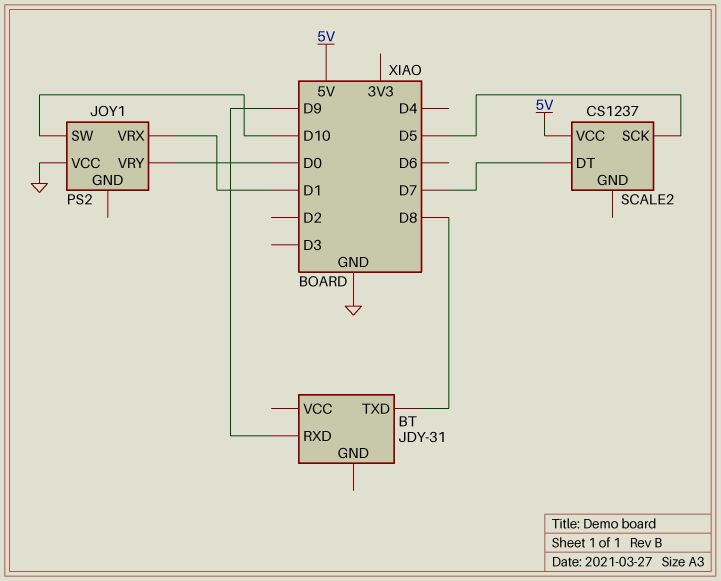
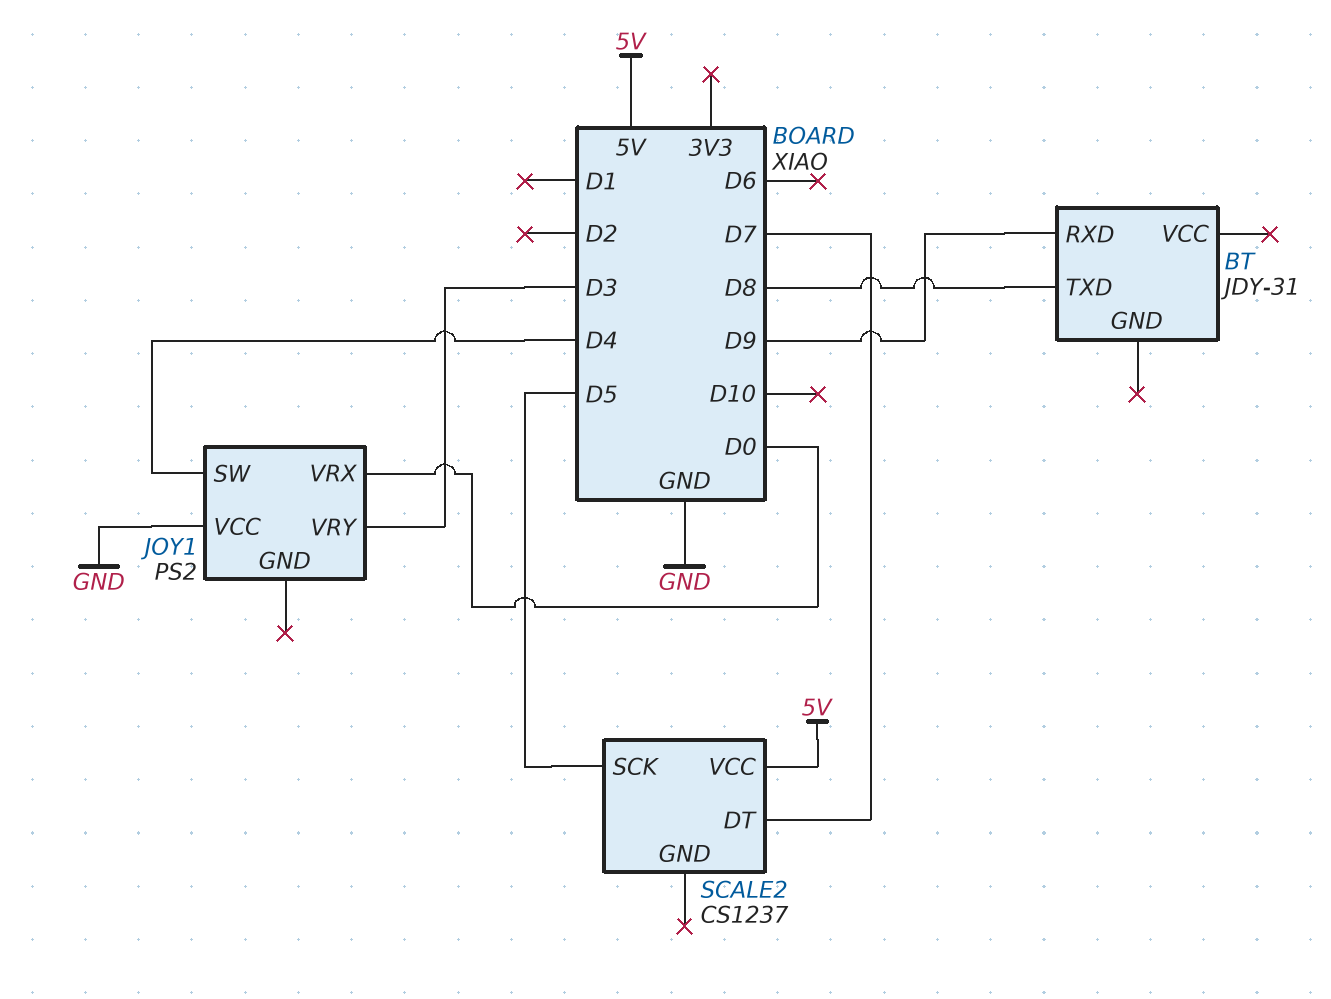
JOY1 pin SW: D10 -> D4
JOY1 pin VRX: D1 -> D0
JOY1 pin VRY: D0 -> D3

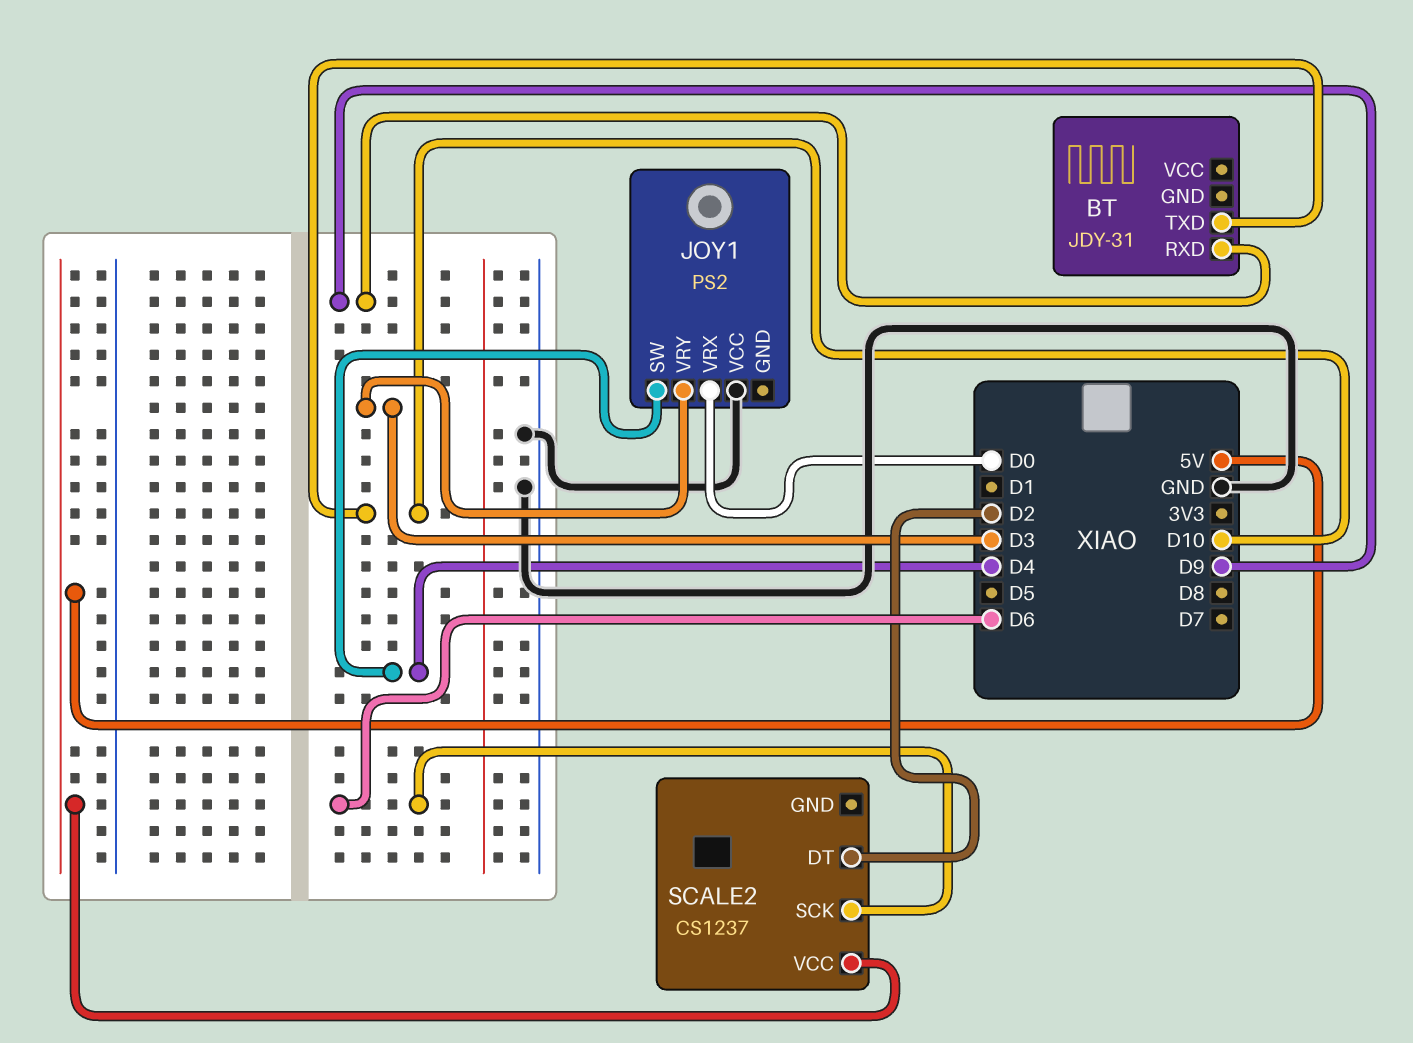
BT pin TXD: D8 -> D10
SCALE2 pin DT: D7 -> D2
SCALE2 pin SCK: D5 -> D6

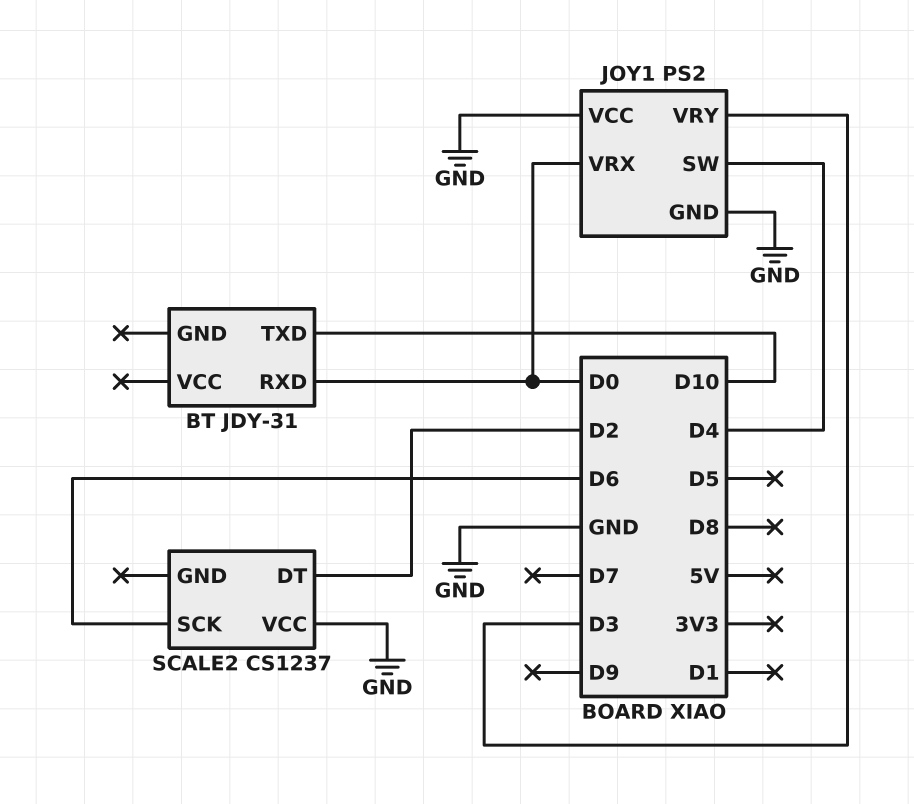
BT pin RXD: D9 -> D0
JOY1 pin GND: none -> GND
SCALE2 pin VCC: 5V -> GND

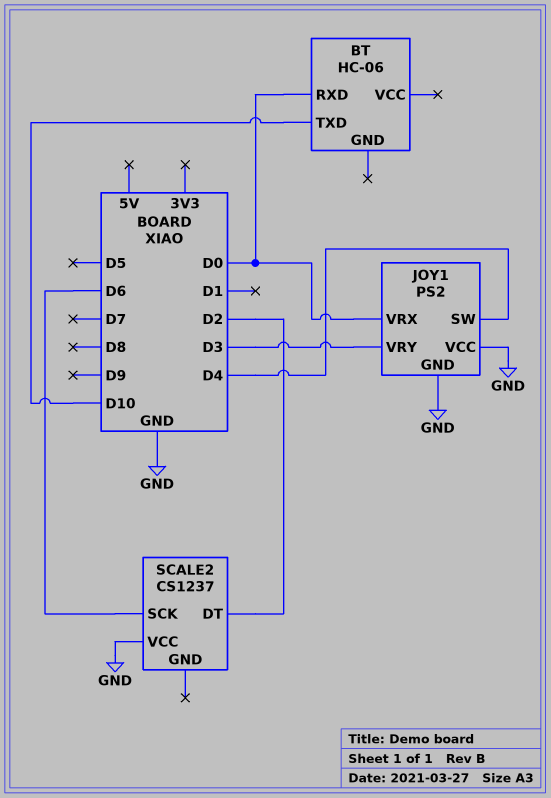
BT: JDY-31 -> HC-06

